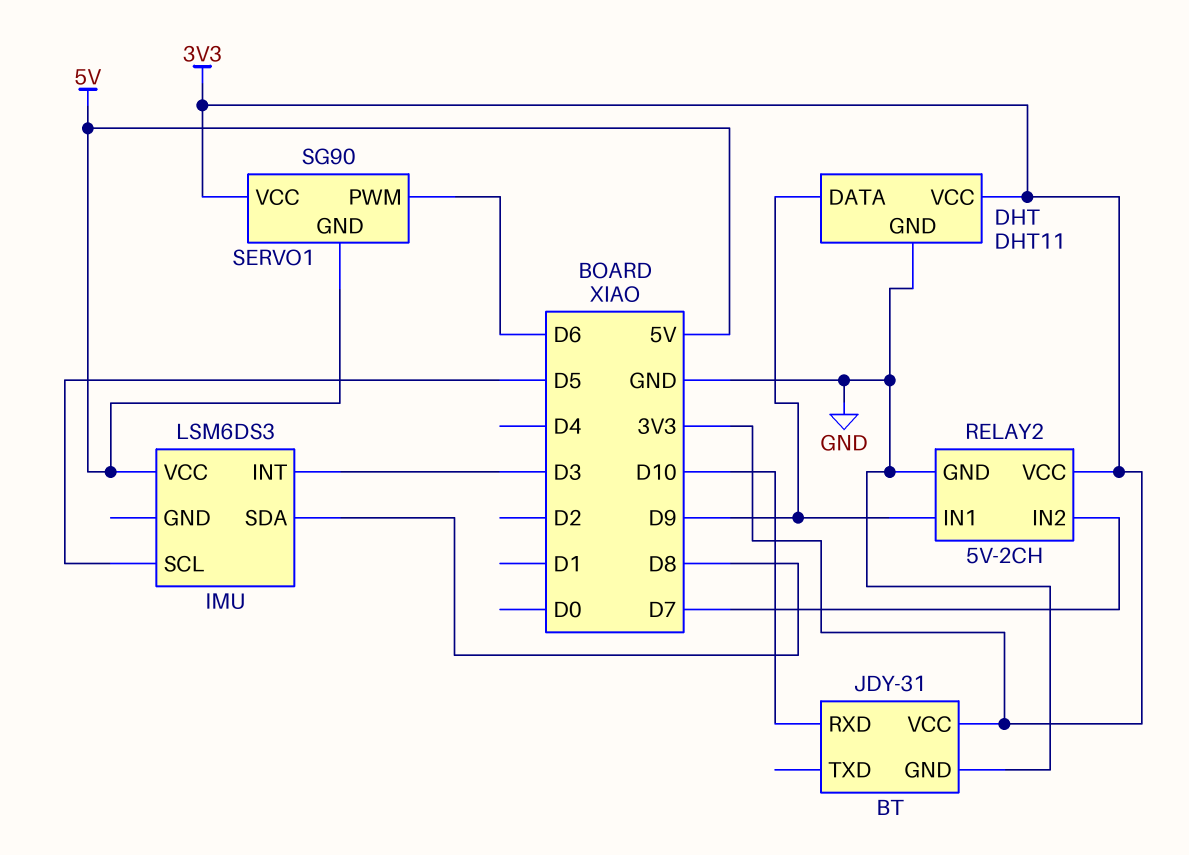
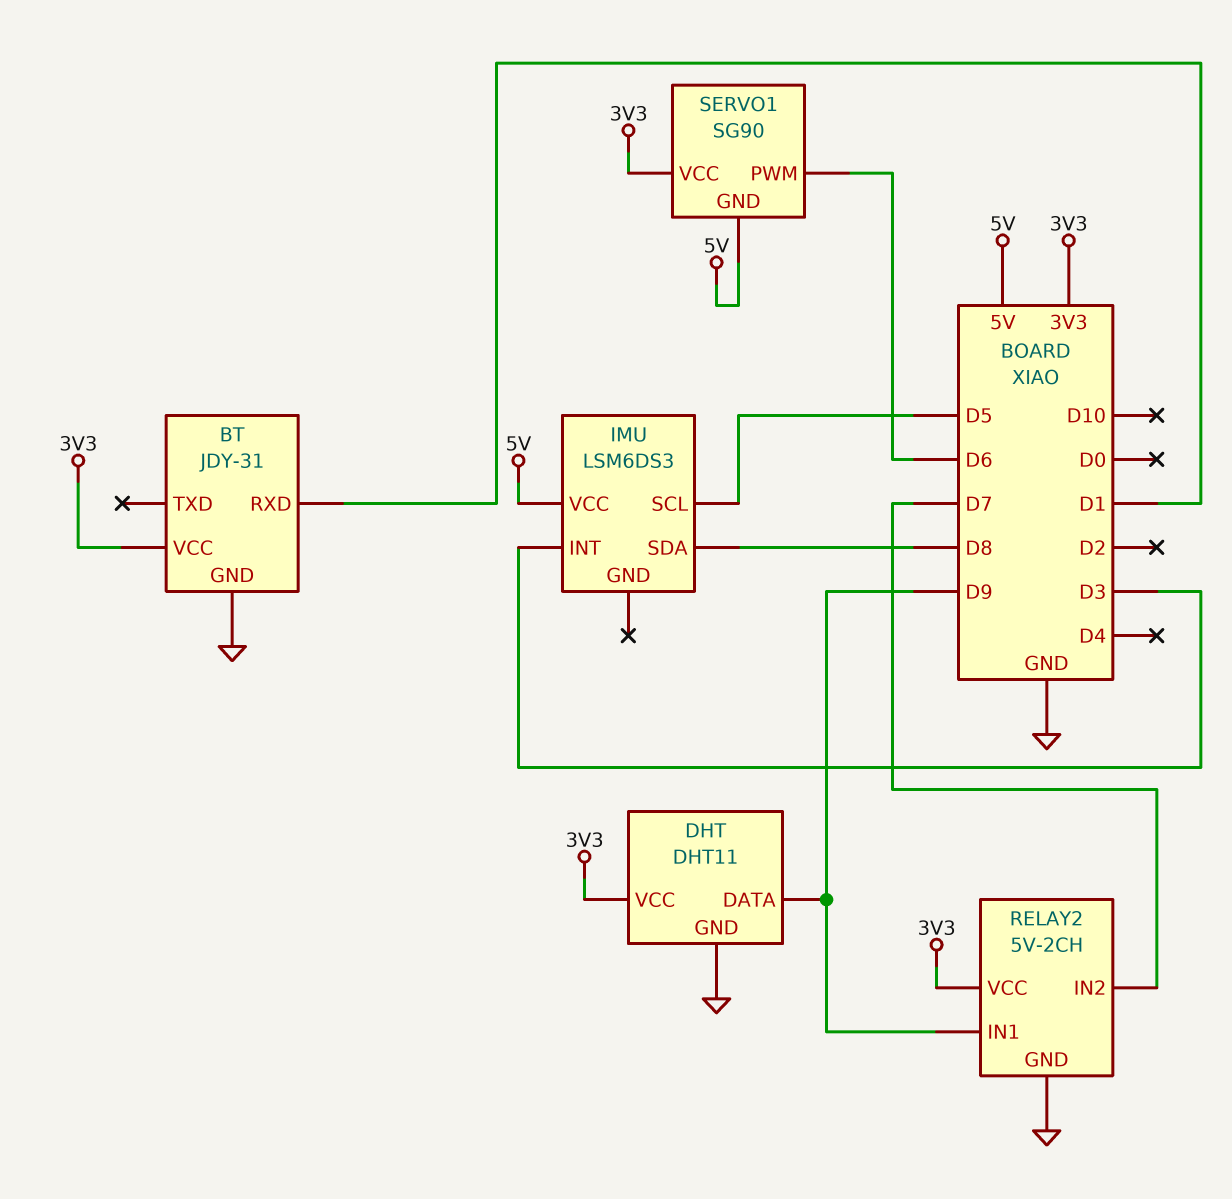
BT pin RXD: D10 -> D1

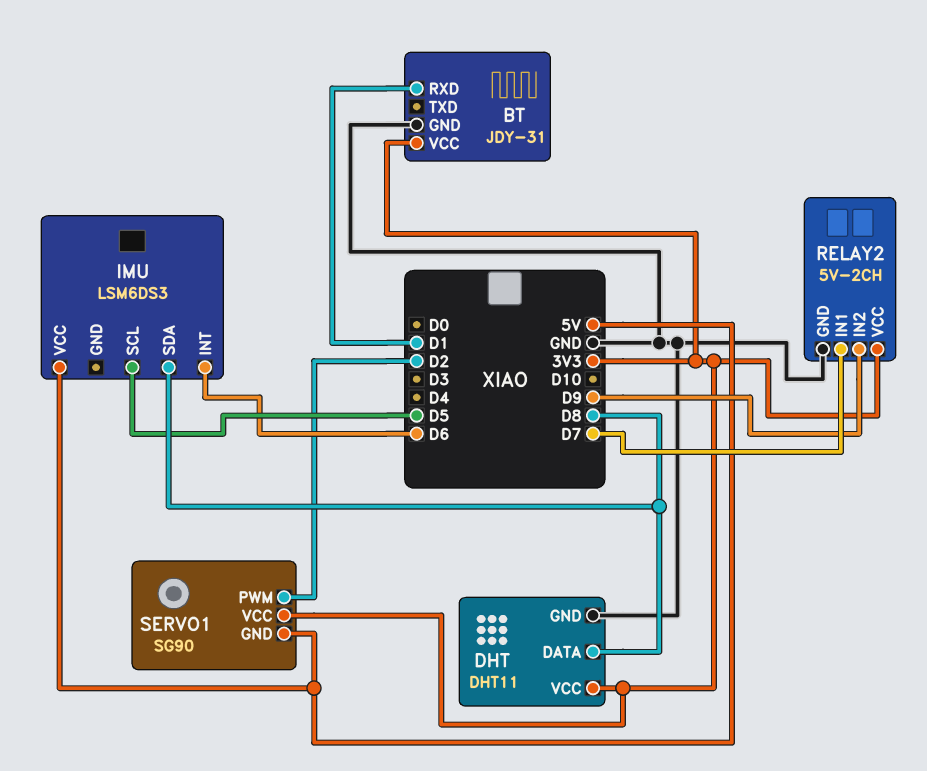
DHT pin DATA: D9 -> D8
IMU pin INT: D3 -> D6
RELAY2 pin IN1: D9 -> D7
RELAY2 pin IN2: D7 -> D9
SERVO1 pin PWM: D6 -> D2

